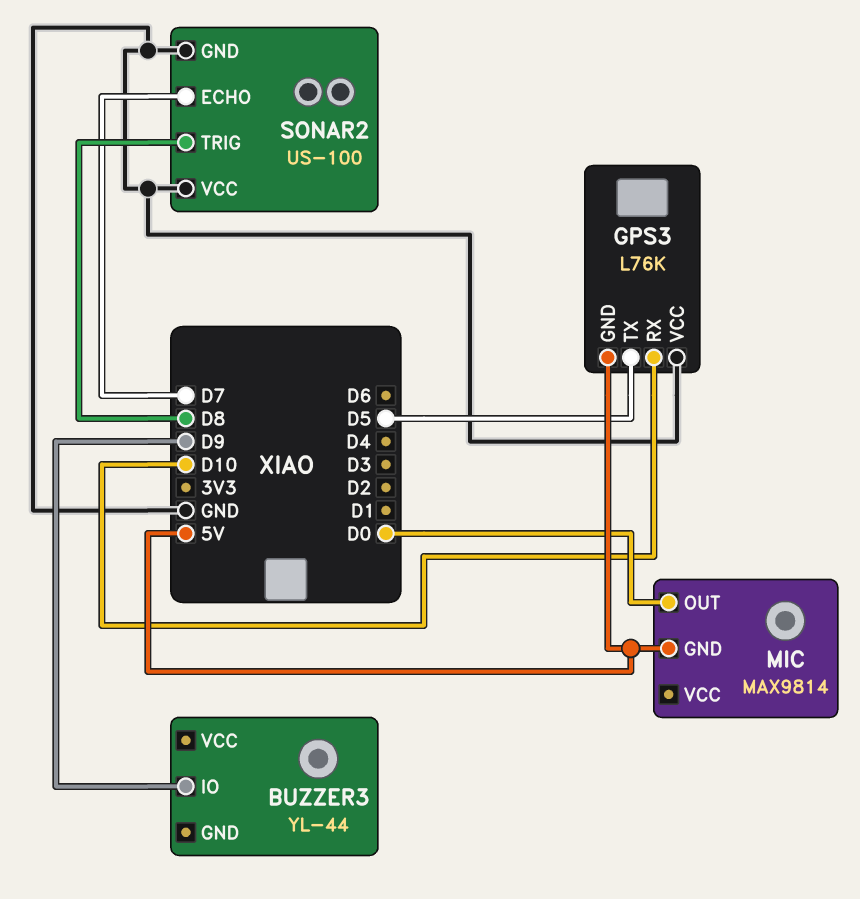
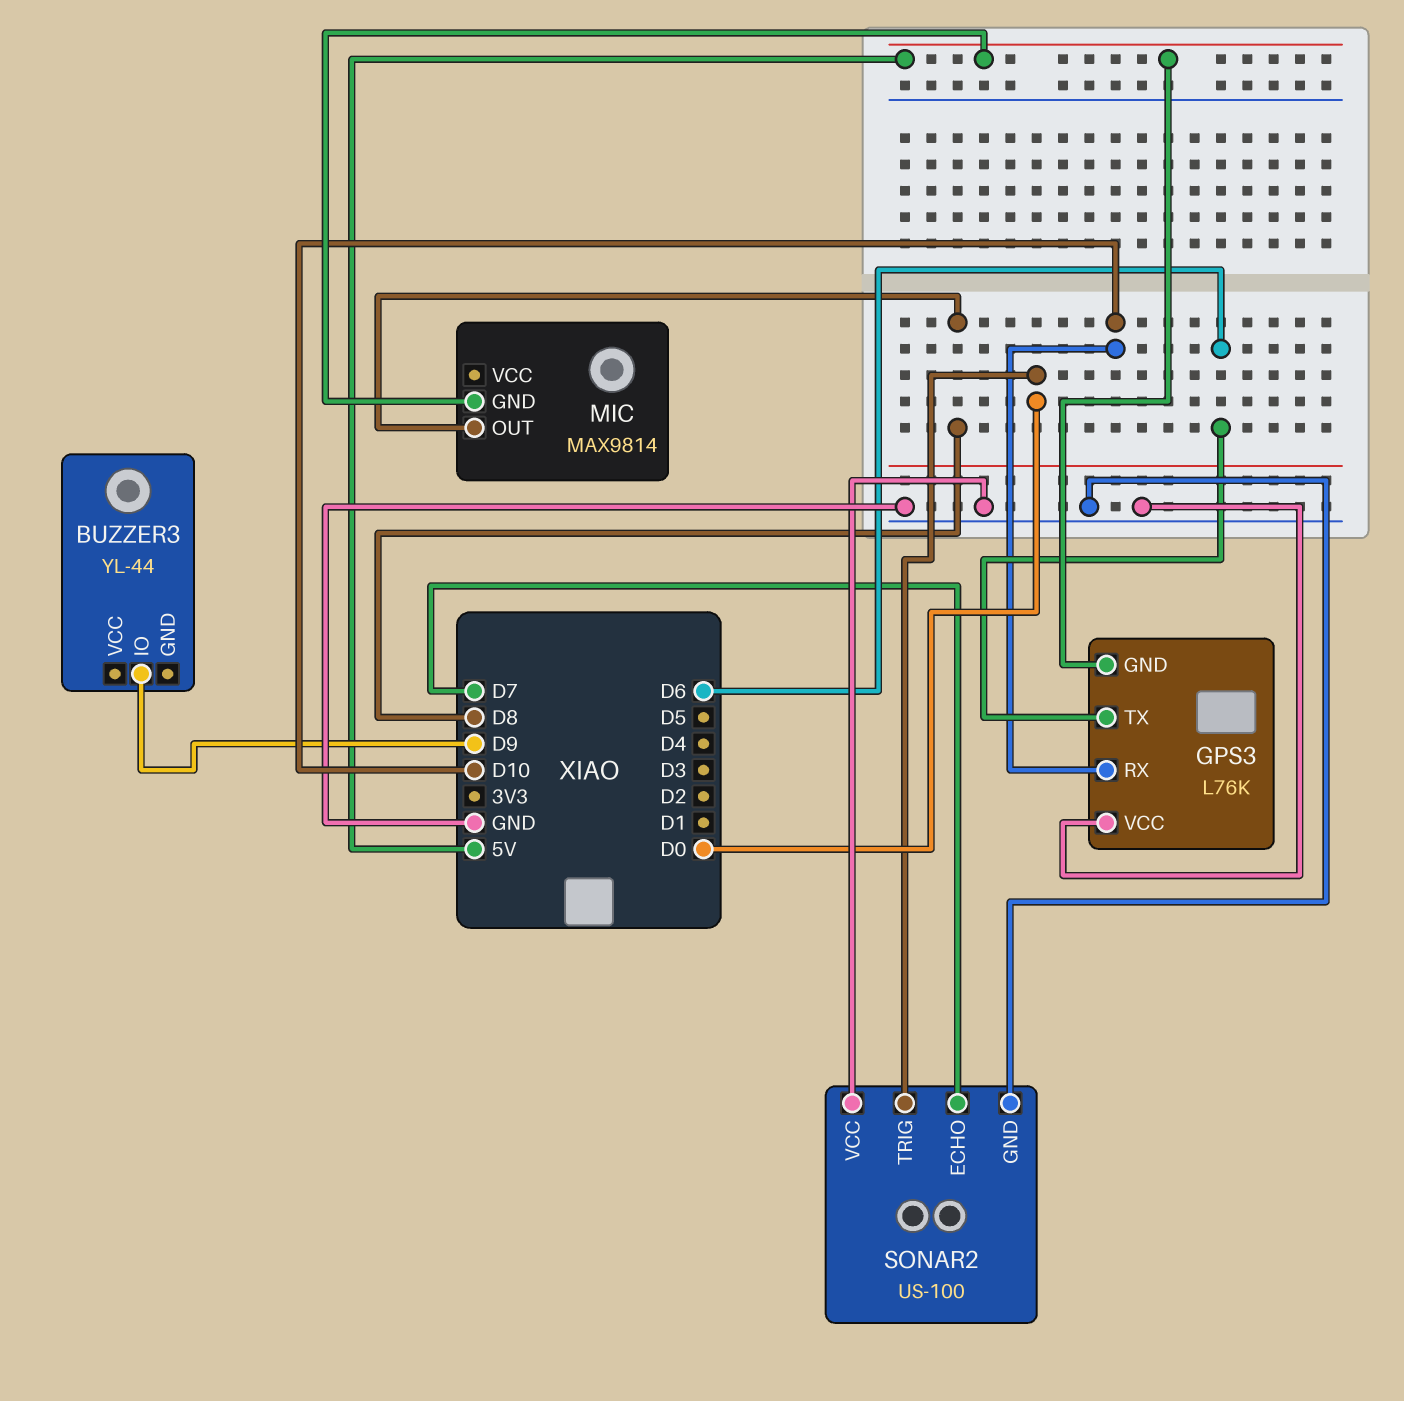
GPS3 pin TX: D5 -> D6
MIC pin OUT: D0 -> D8
SONAR2 pin TRIG: D8 -> D0

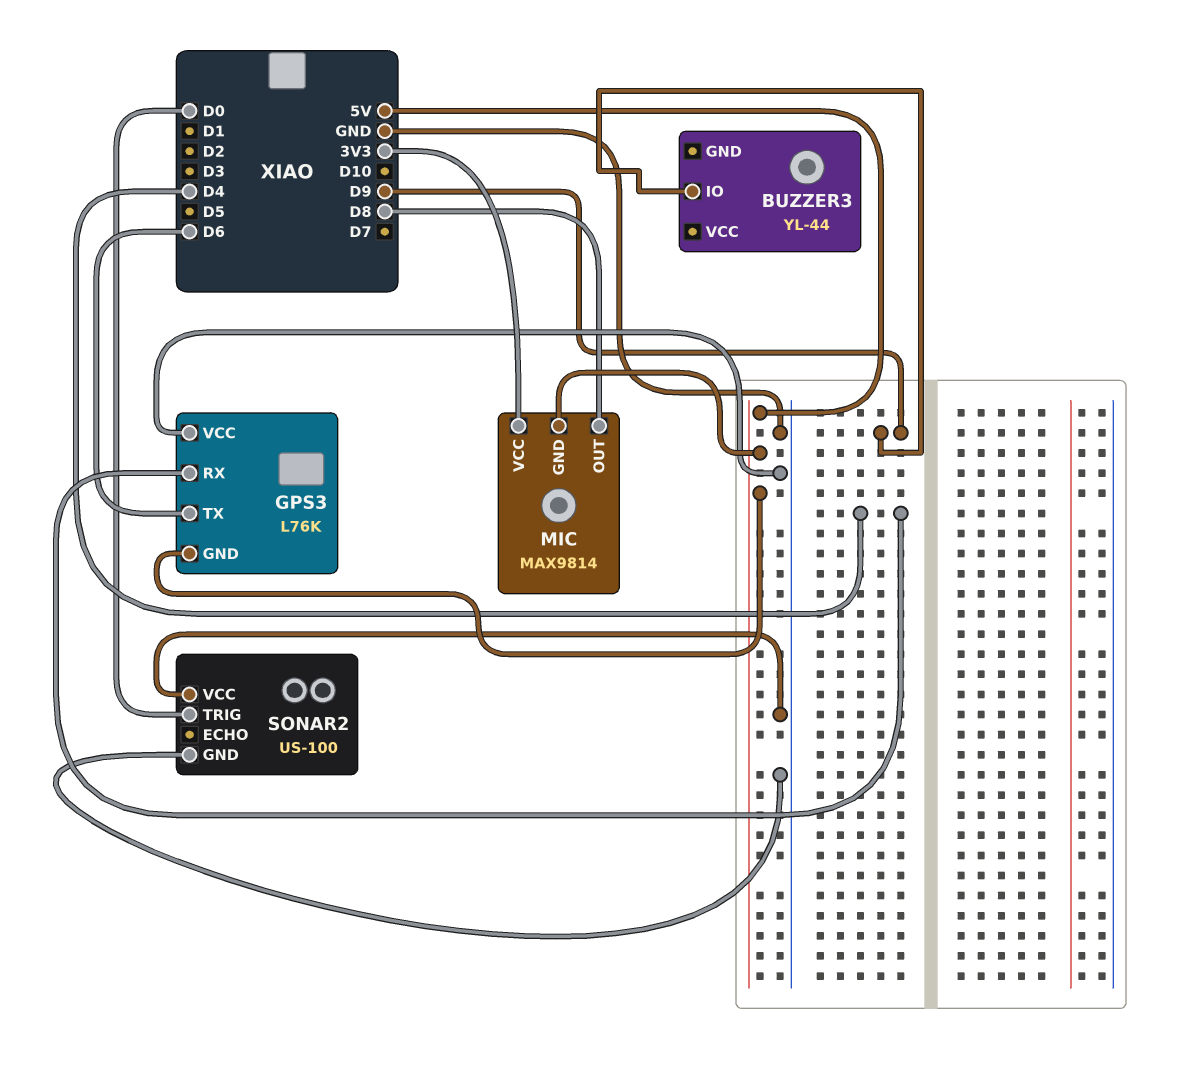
GPS3 pin RX: D10 -> D4
MIC pin VCC: none -> 3V3
SONAR2 pin ECHO: D7 -> none

